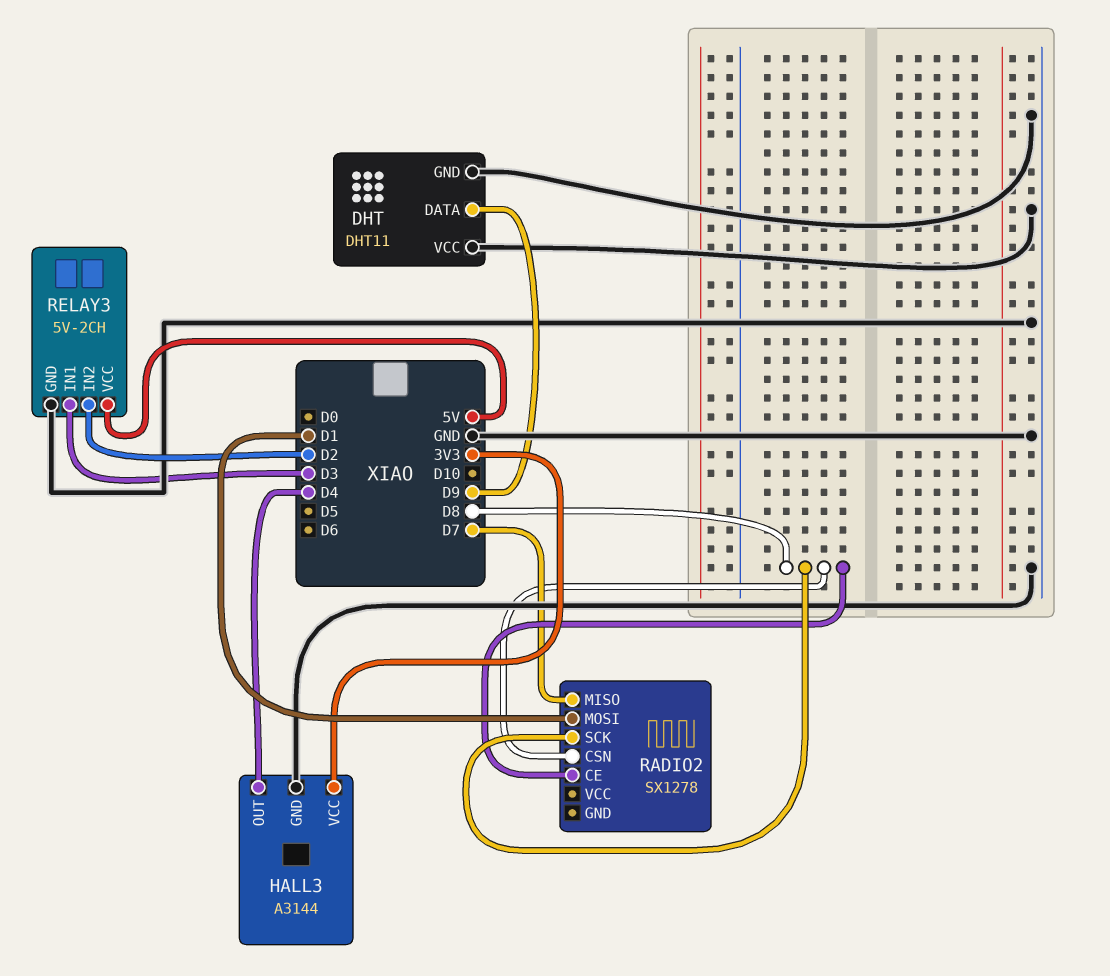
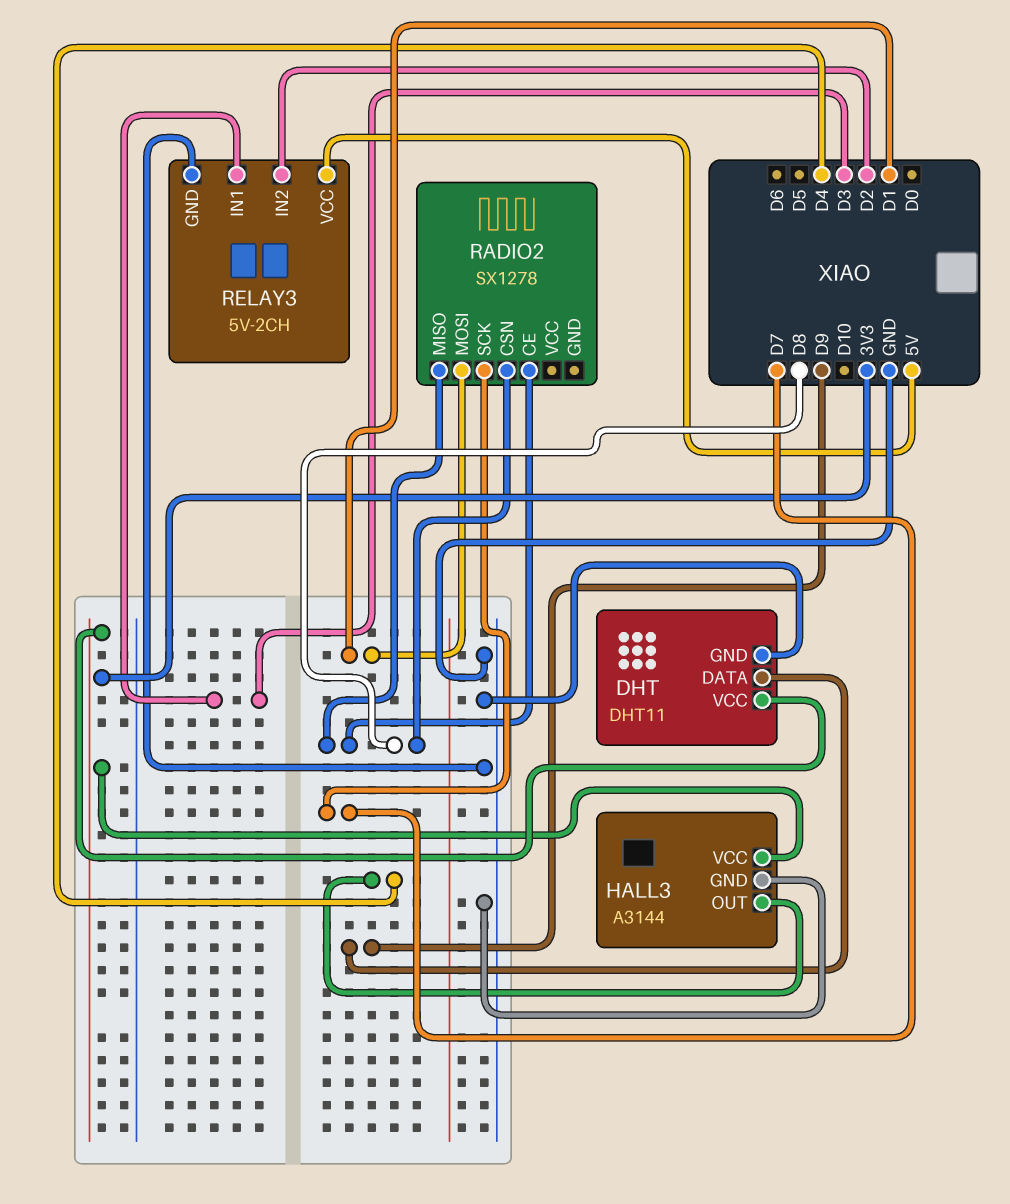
DHT pin VCC: GND -> 3V3
RADIO2 pin MISO: D7 -> D8
RADIO2 pin SCK: D8 -> D7

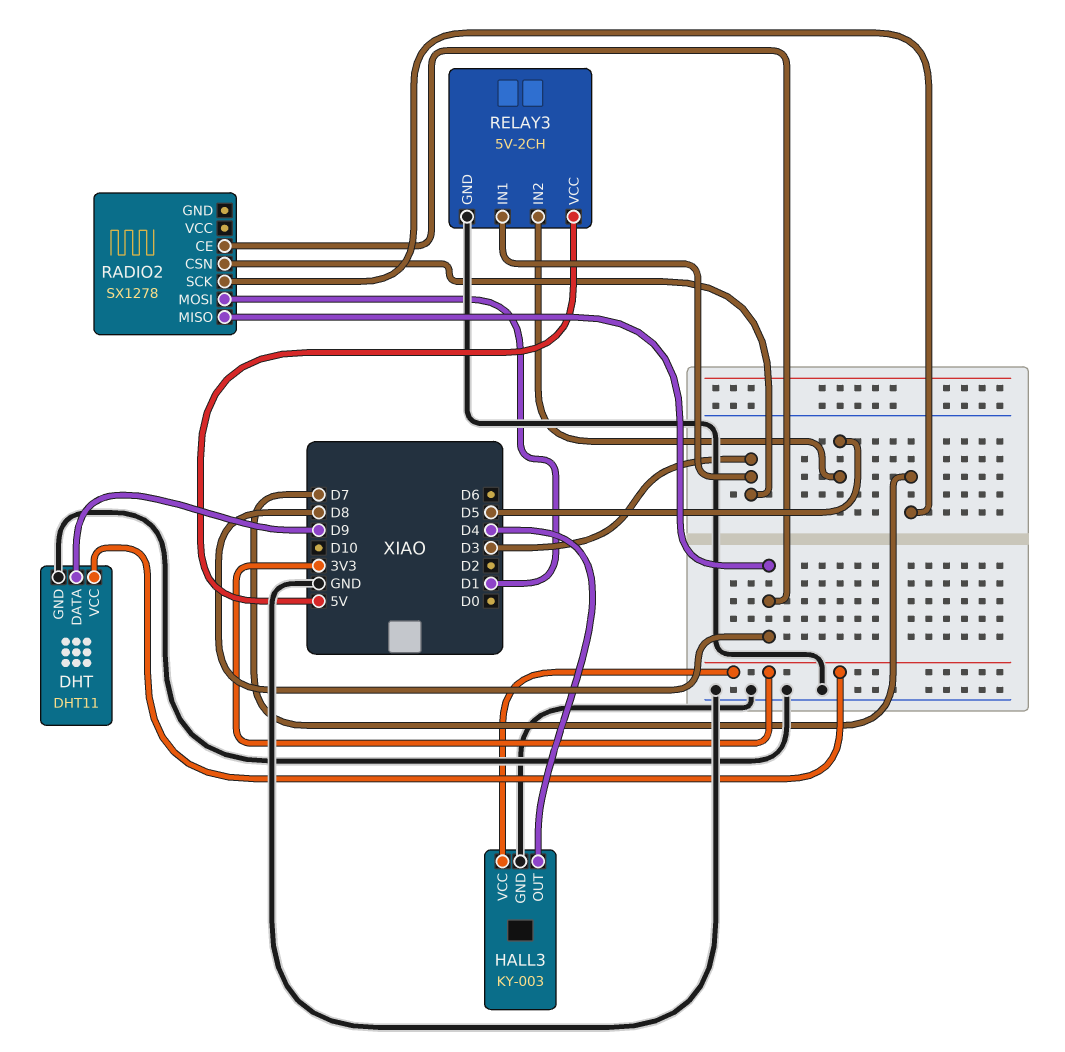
HALL3: A3144 -> KY-003
RADIO2 pin CSN: D8 -> D3
RELAY3 pin IN2: D2 -> D5

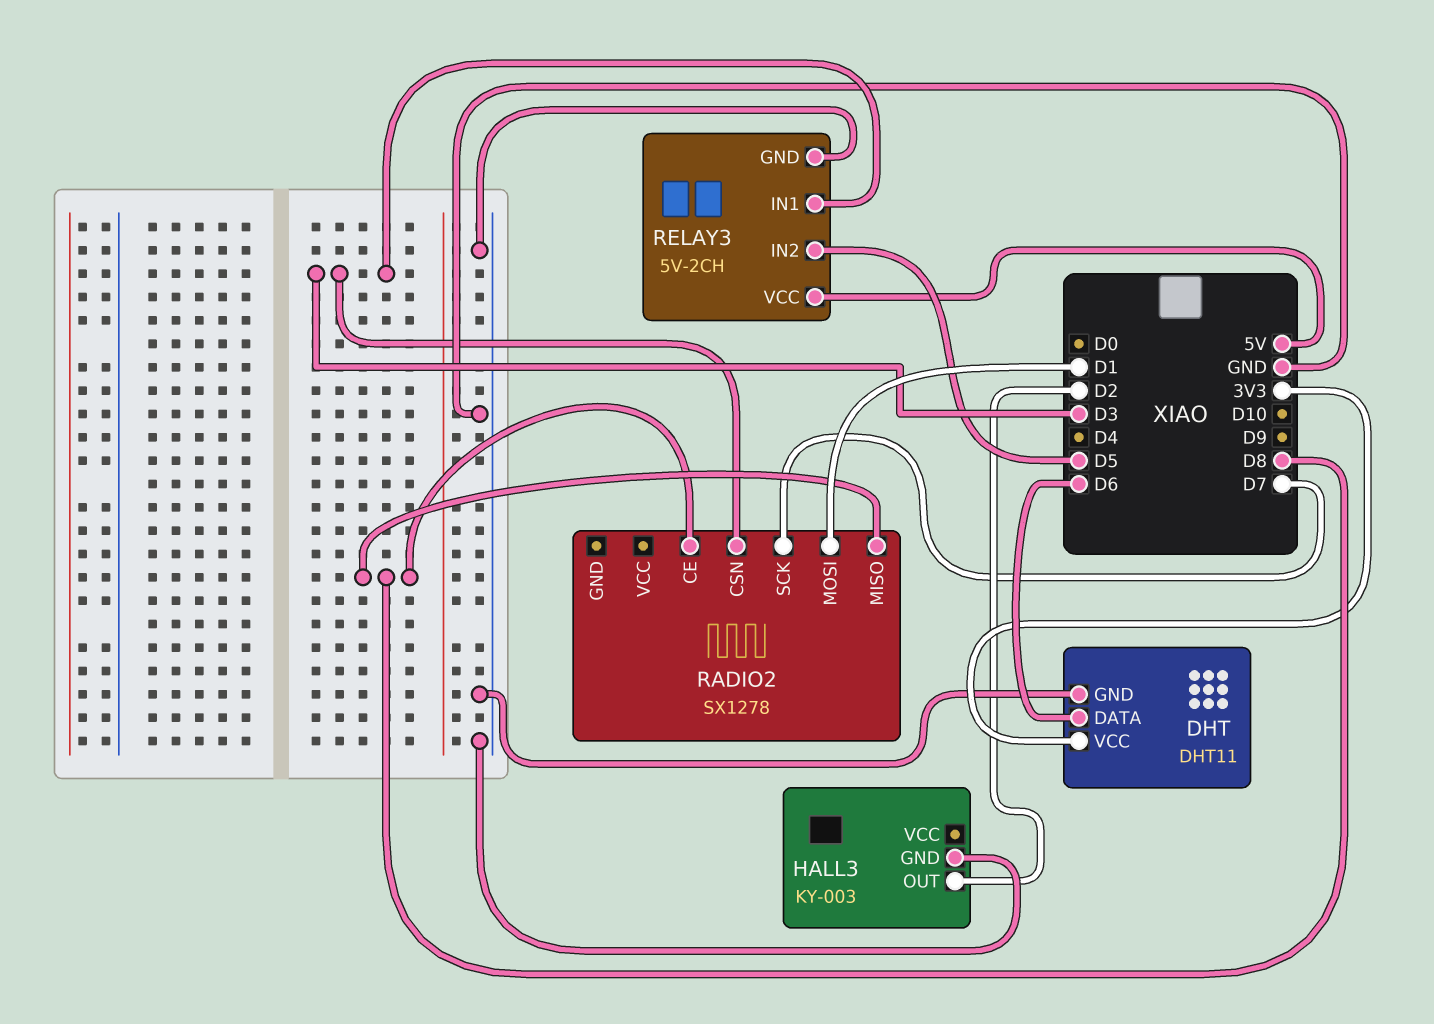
DHT pin DATA: D9 -> D6
HALL3 pin OUT: D4 -> D2
HALL3 pin VCC: 3V3 -> none

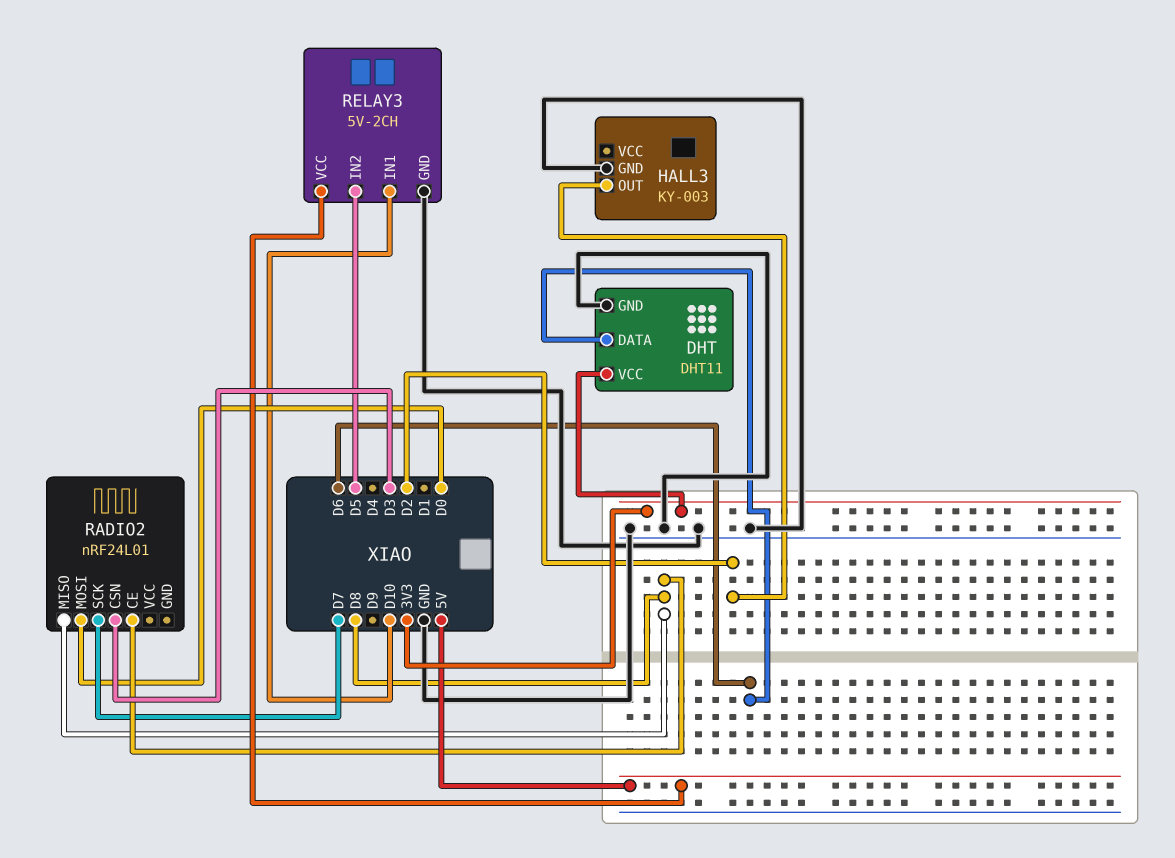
RADIO2: SX1278 -> nRF24L01
RADIO2 pin MOSI: D1 -> D0
RELAY3 pin IN1: D3 -> D10

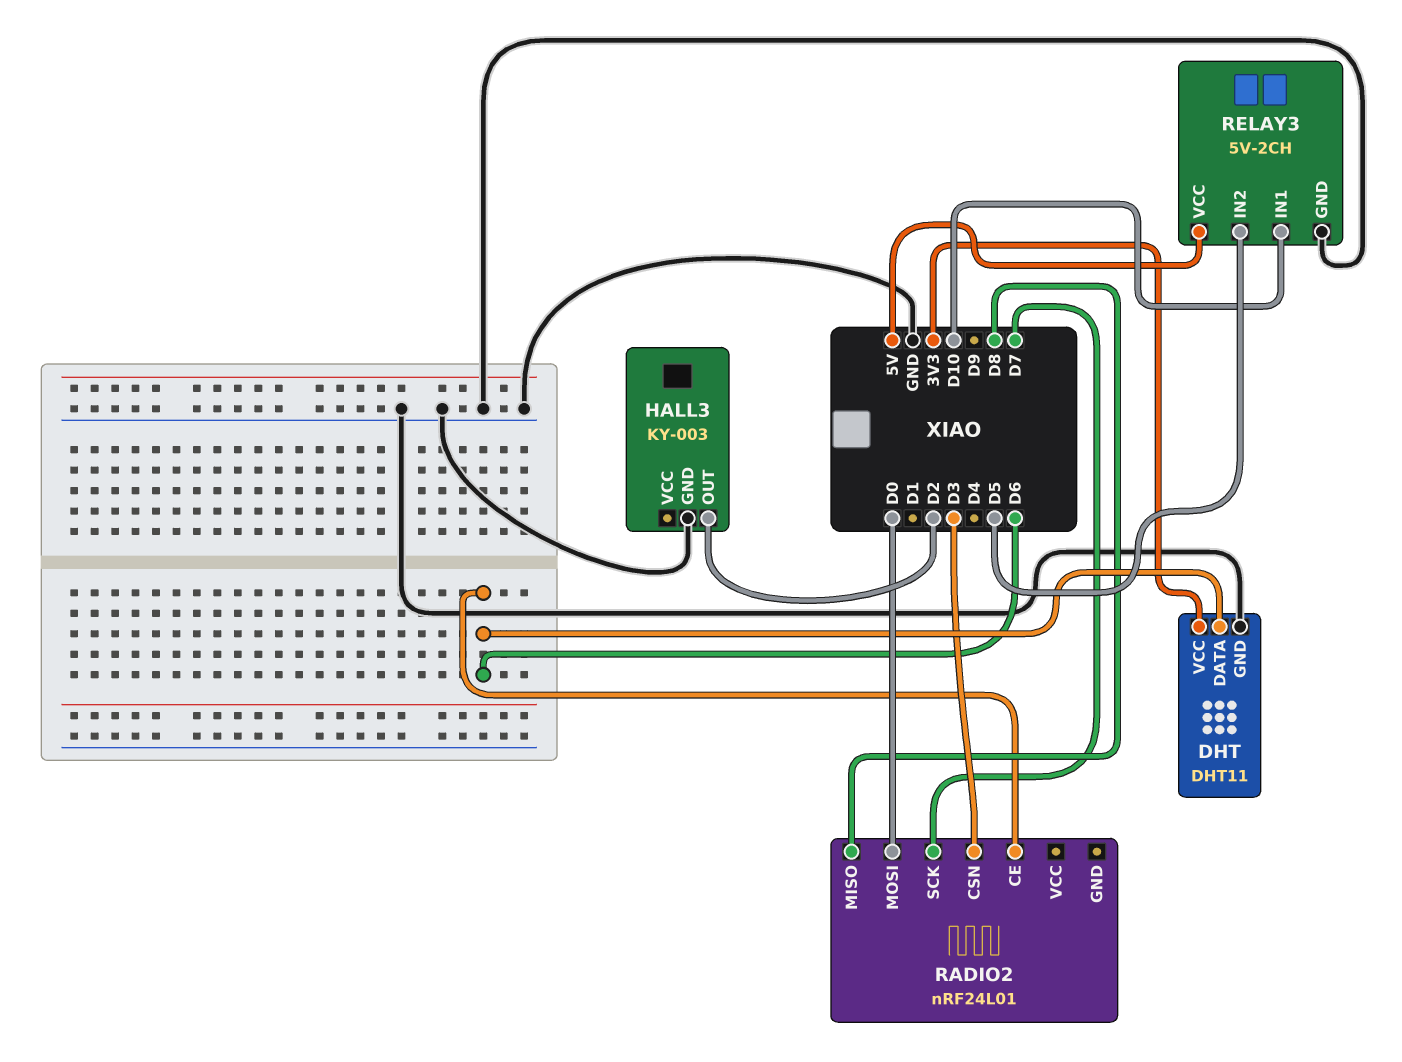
RADIO2 pin CE: D8 -> D6

